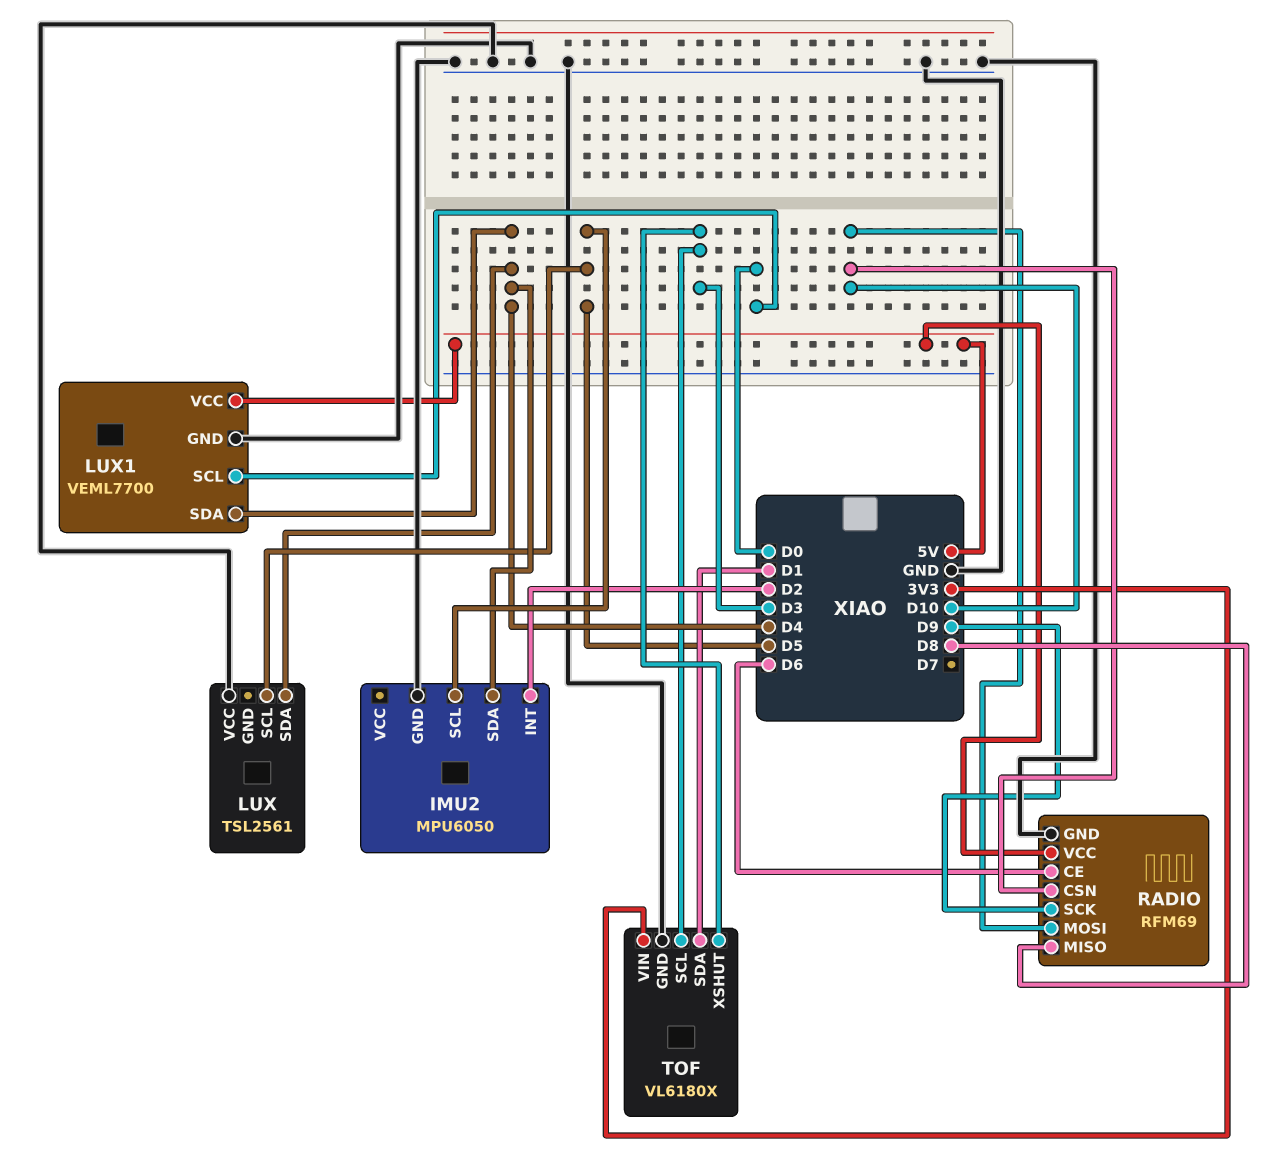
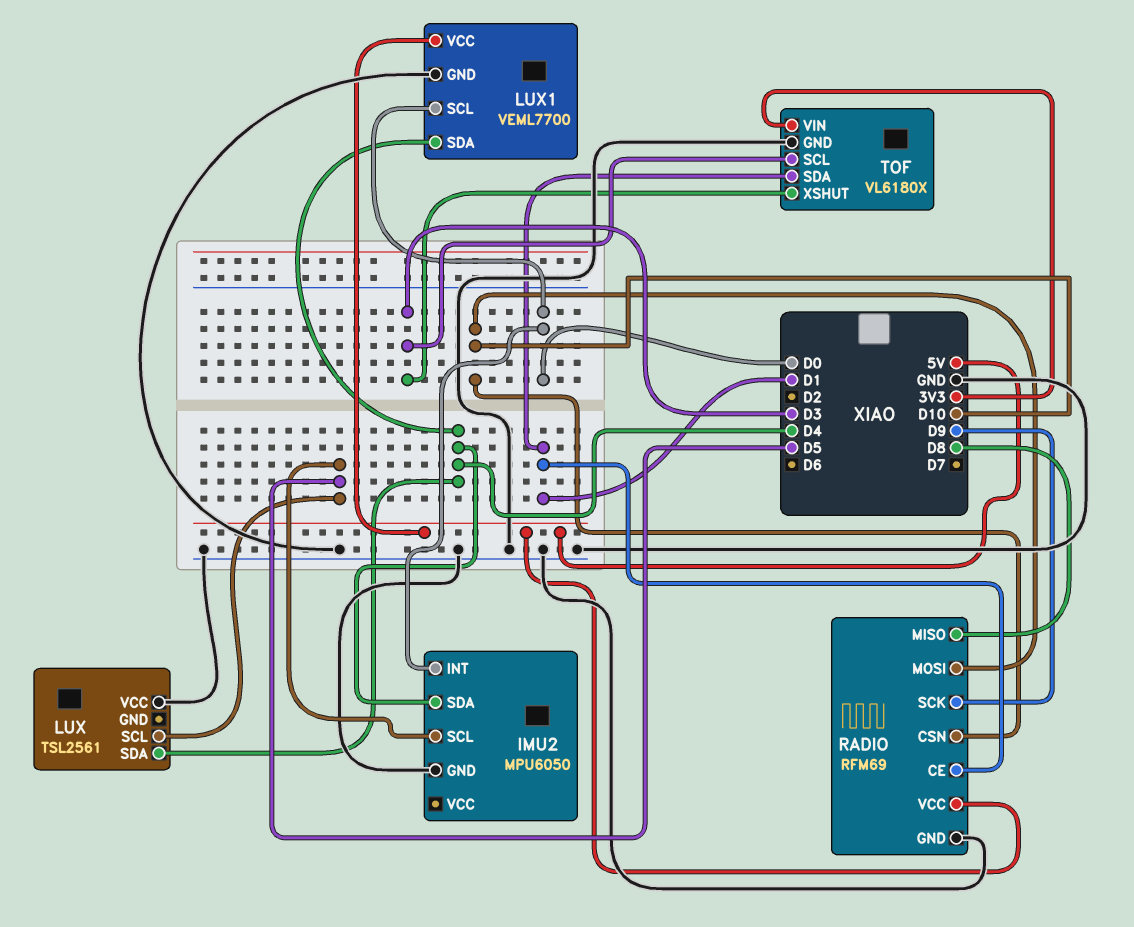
IMU2 pin INT: D2 -> D0
RADIO pin CE: D6 -> D1

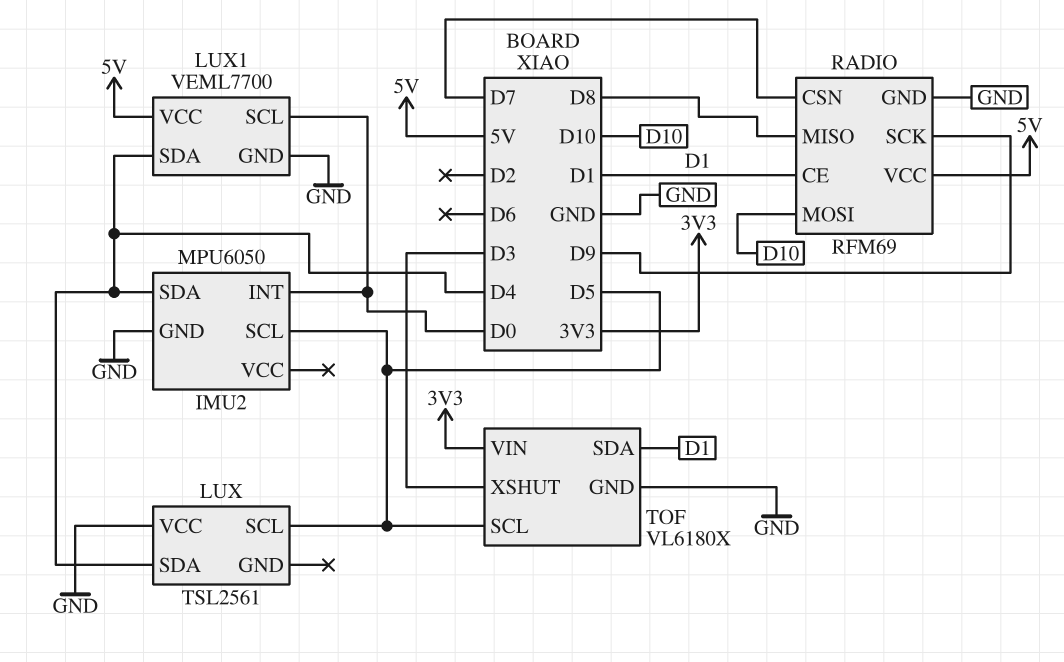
RADIO pin CSN: D10 -> D7
TOF pin SCL: D3 -> D5

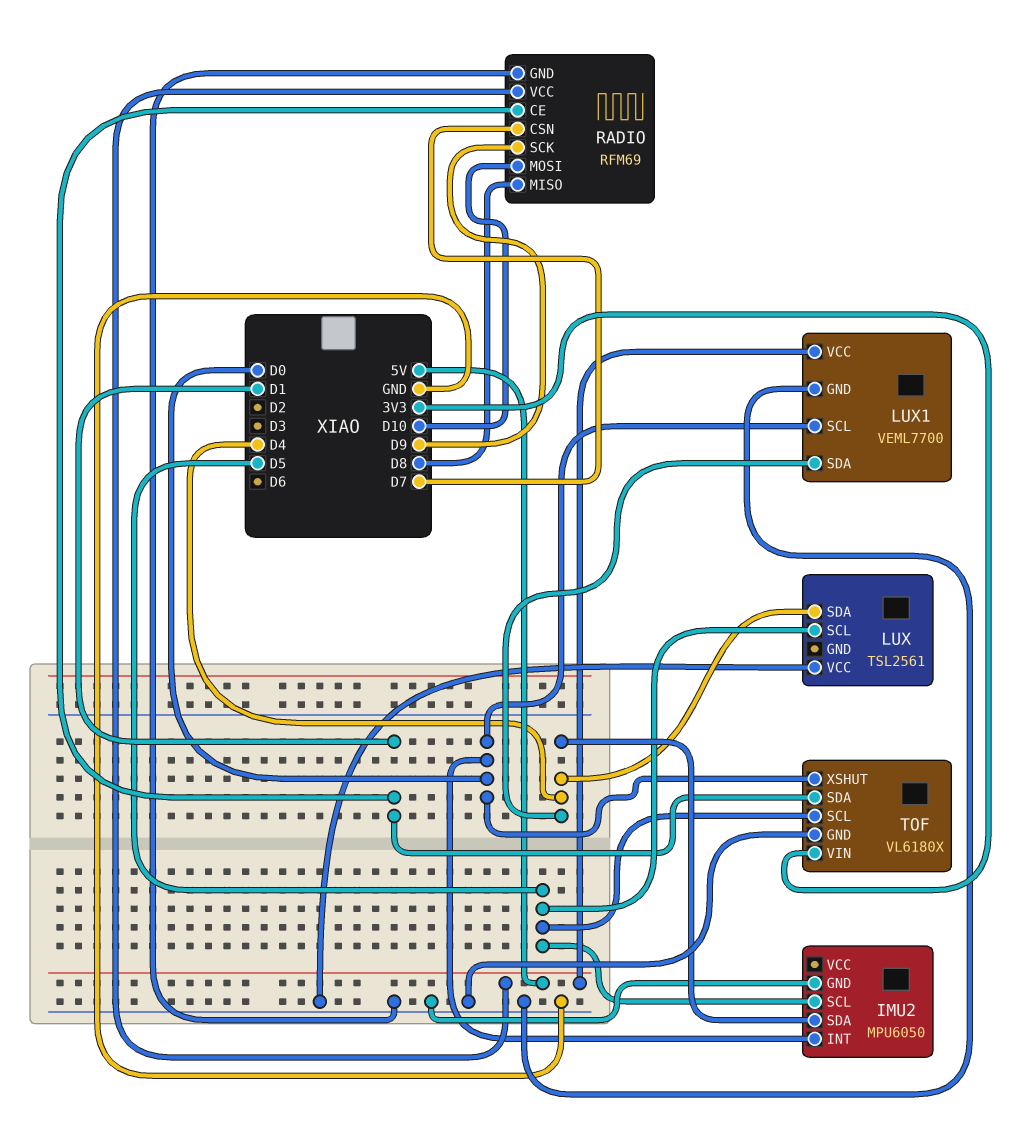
TOF pin XSHUT: D3 -> D0

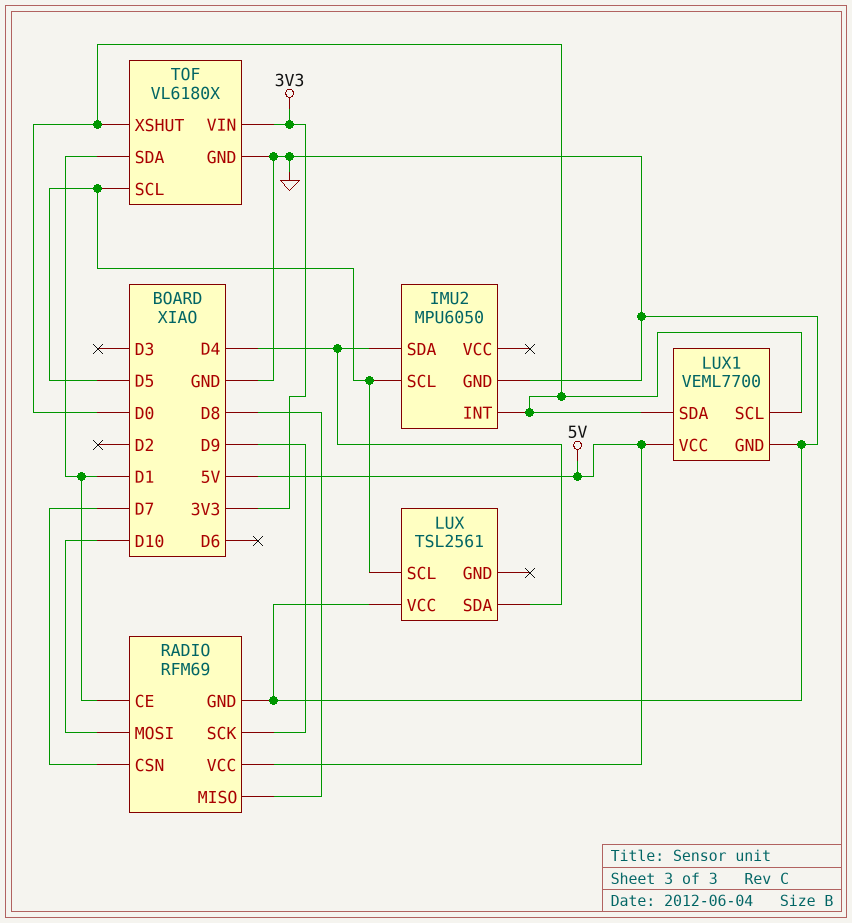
LUX1 pin SDA: D4 -> D0

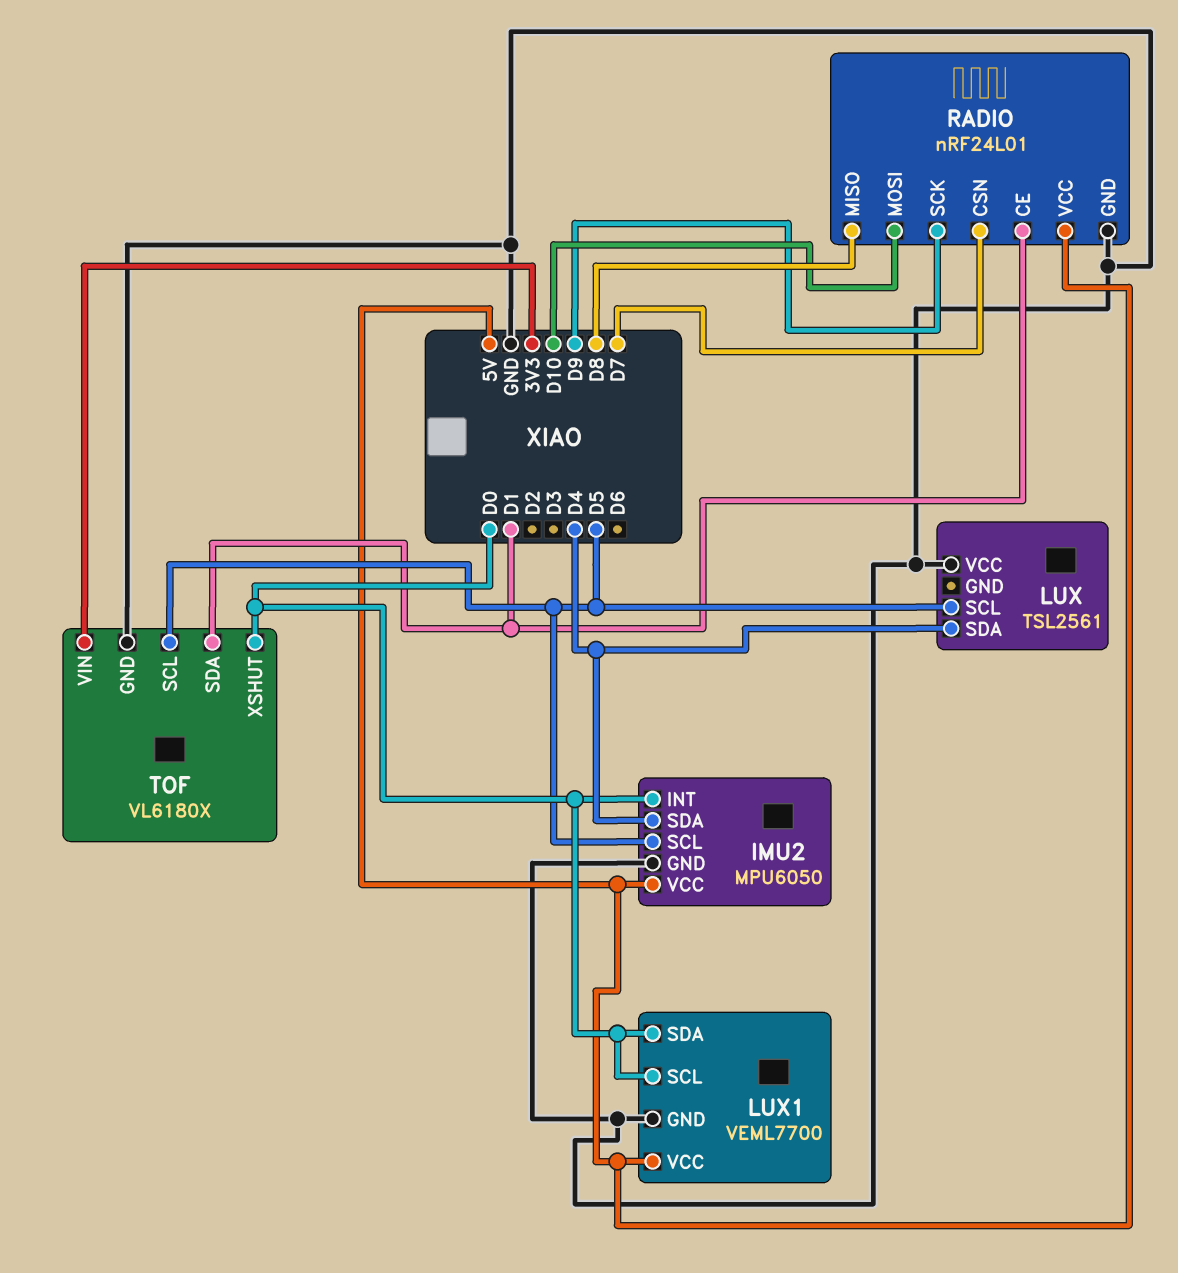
IMU2 pin VCC: none -> 5V
RADIO: RFM69 -> nRF24L01

